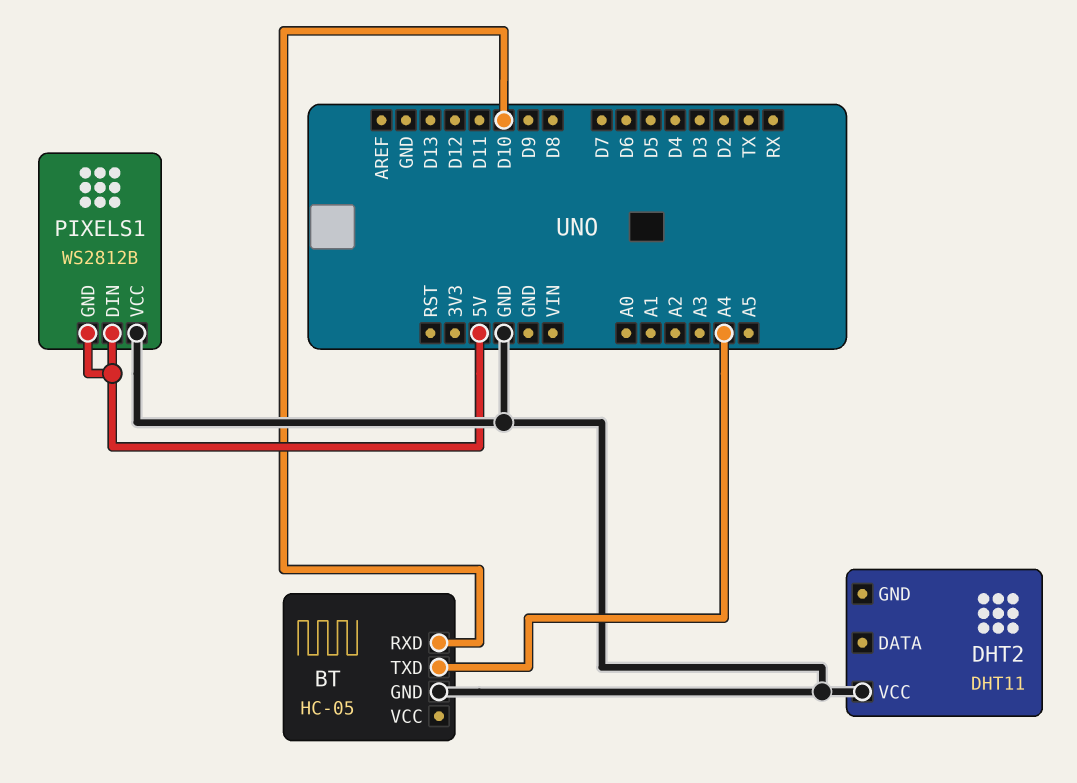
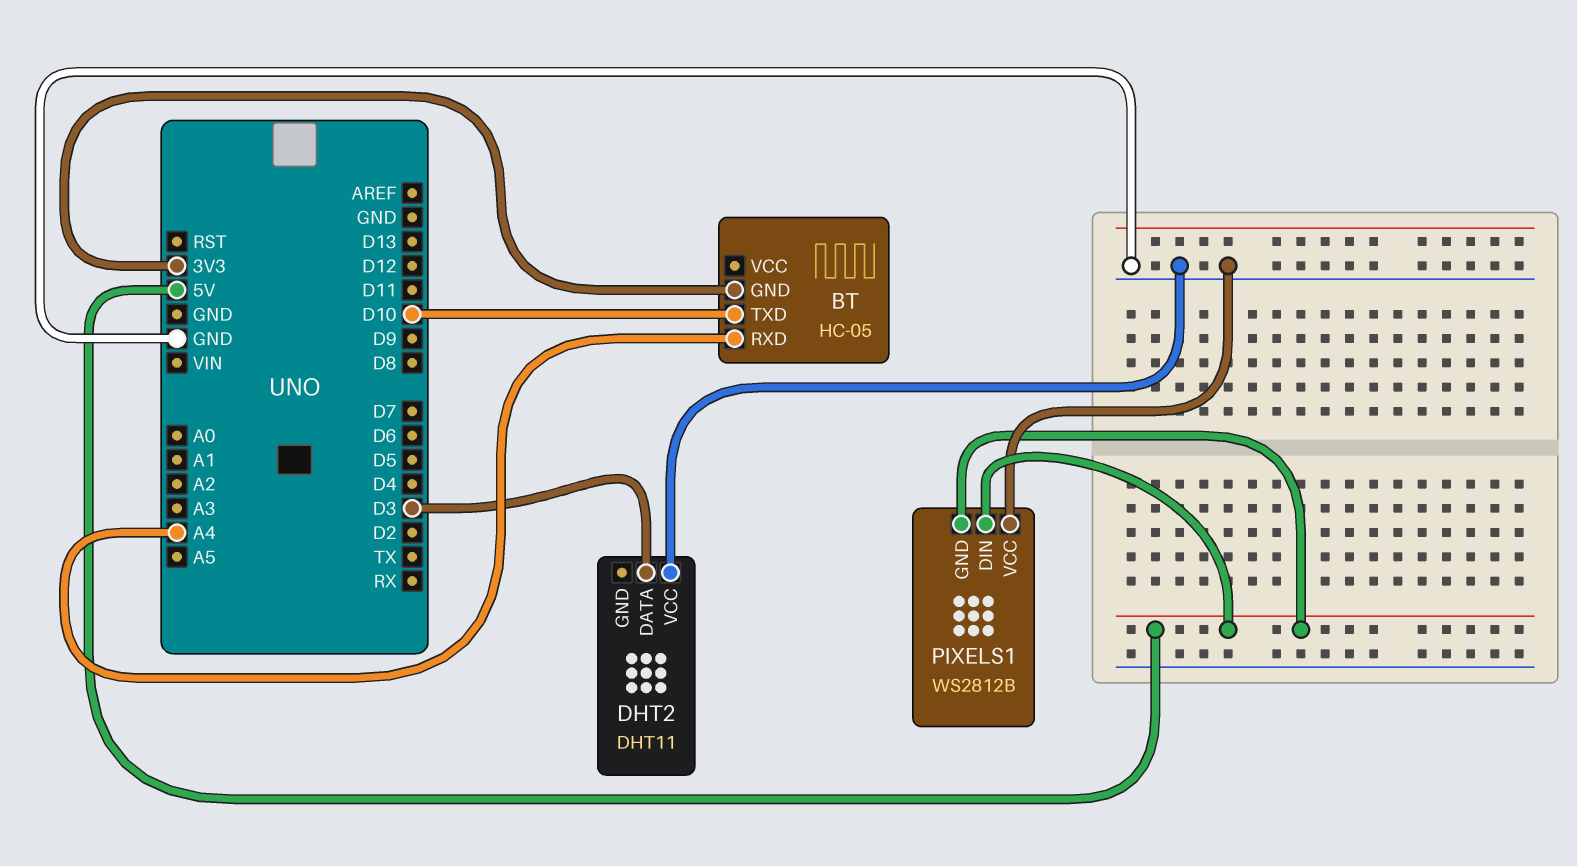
BT pin GND: GND -> 3V3
BT pin RXD: D10 -> A4
BT pin TXD: A4 -> D10
DHT2 pin DATA: none -> D3

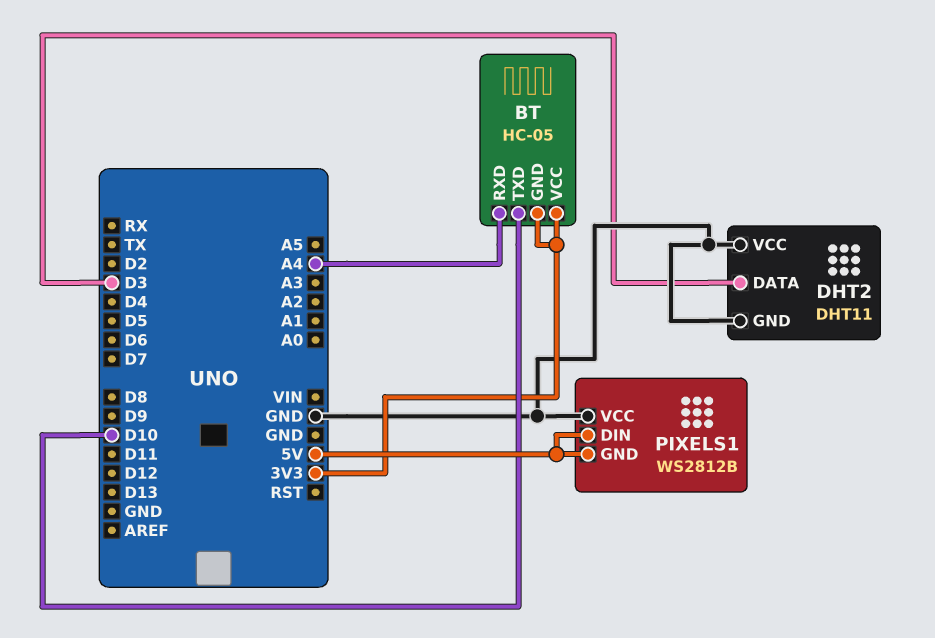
BT pin VCC: none -> 3V3
DHT2 pin GND: none -> GND

